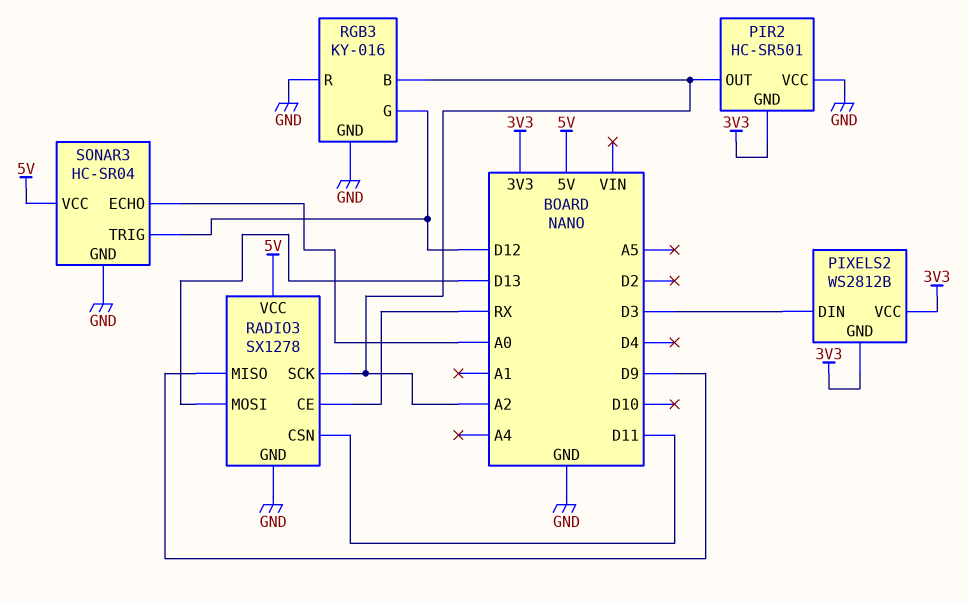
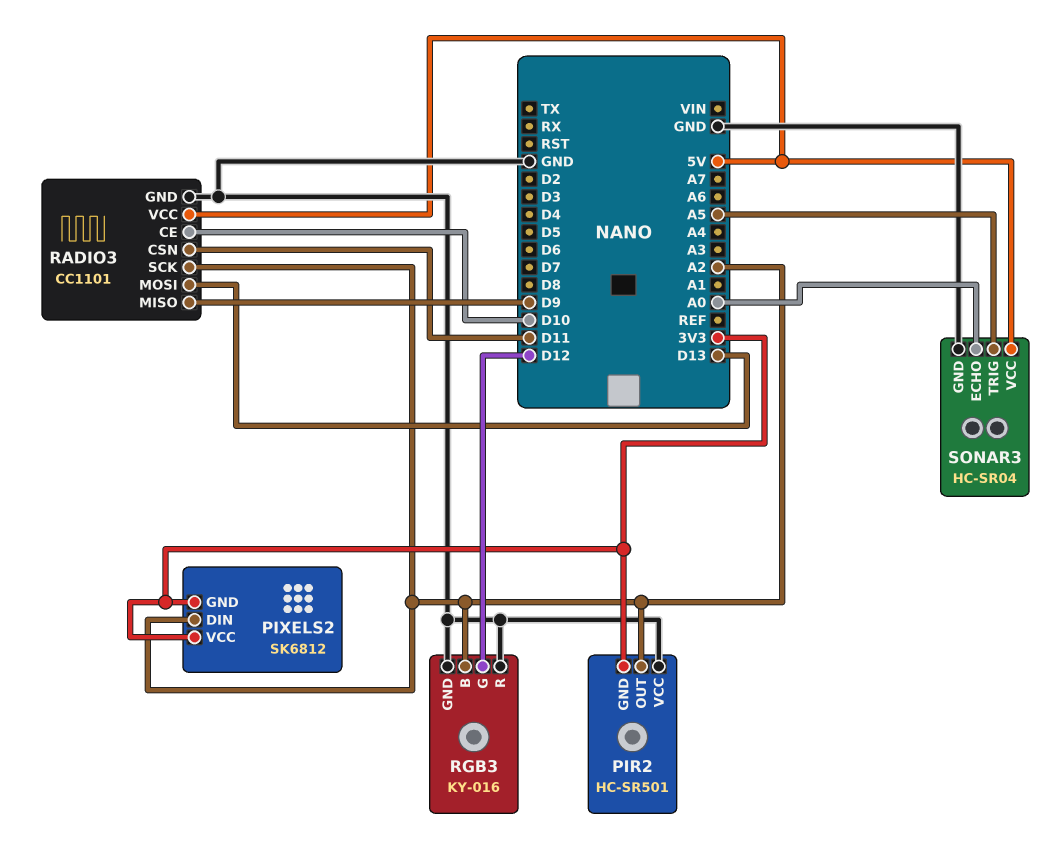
PIXELS2: WS2812B -> SK6812
PIXELS2 pin DIN: D3 -> A2
RADIO3: SX1278 -> CC1101
RADIO3 pin CE: RX -> D10
SONAR3 pin TRIG: D12 -> A5

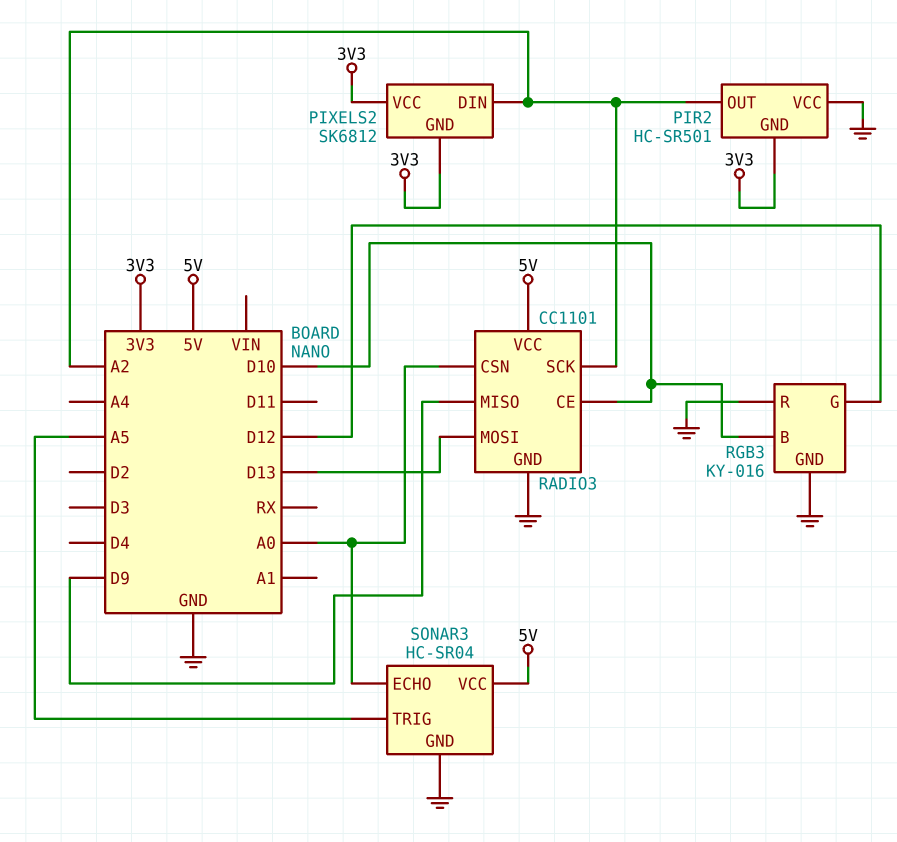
RADIO3 pin CSN: D11 -> A0
RGB3 pin B: A2 -> D10

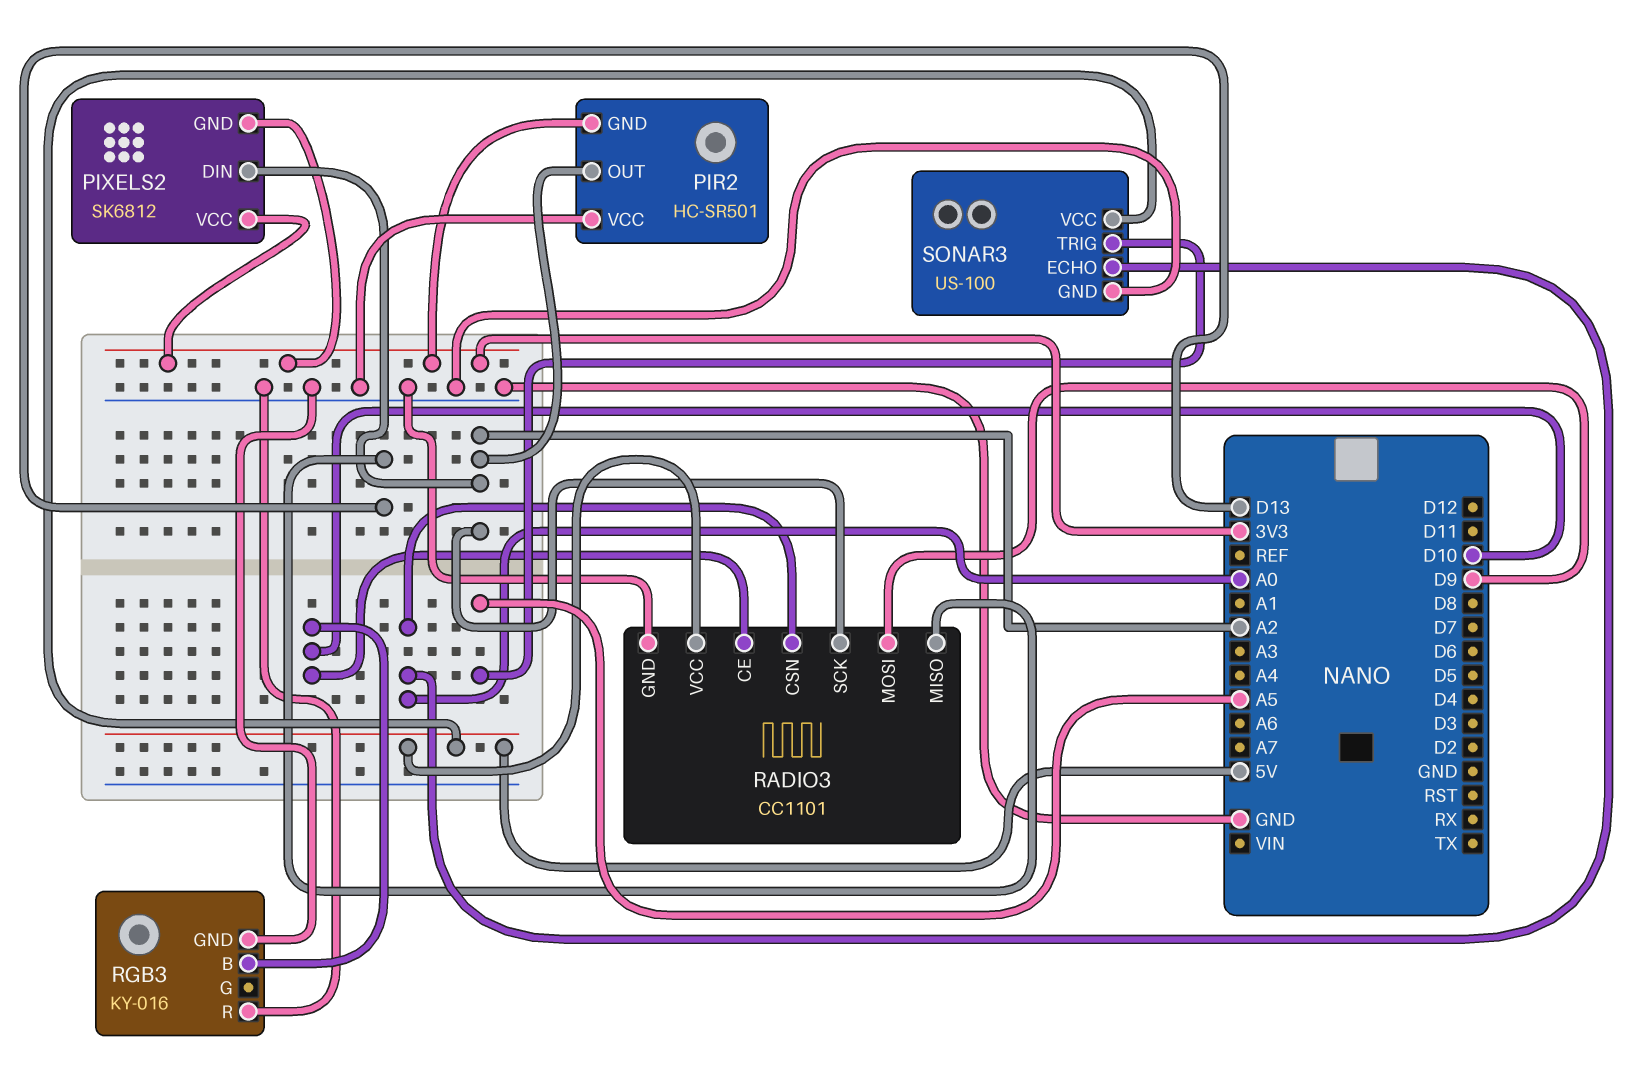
RADIO3 pin MISO: D9 -> D13
RADIO3 pin MOSI: D13 -> D9
RGB3 pin G: D12 -> none
SONAR3: HC-SR04 -> US-100

